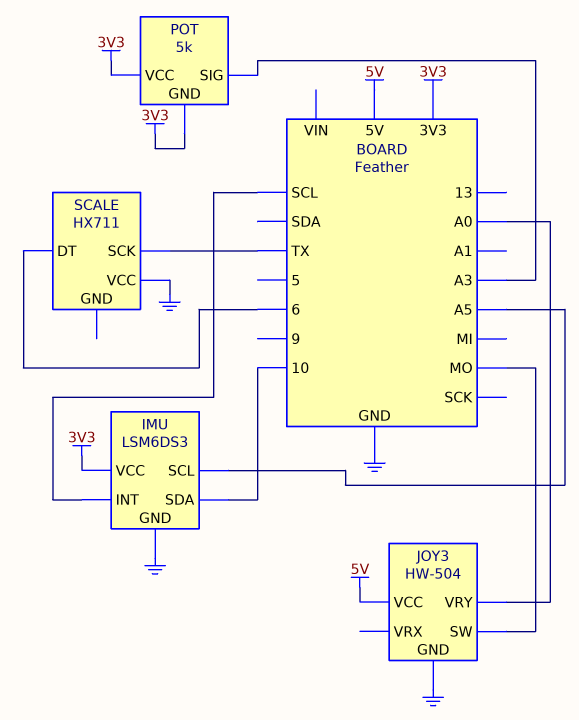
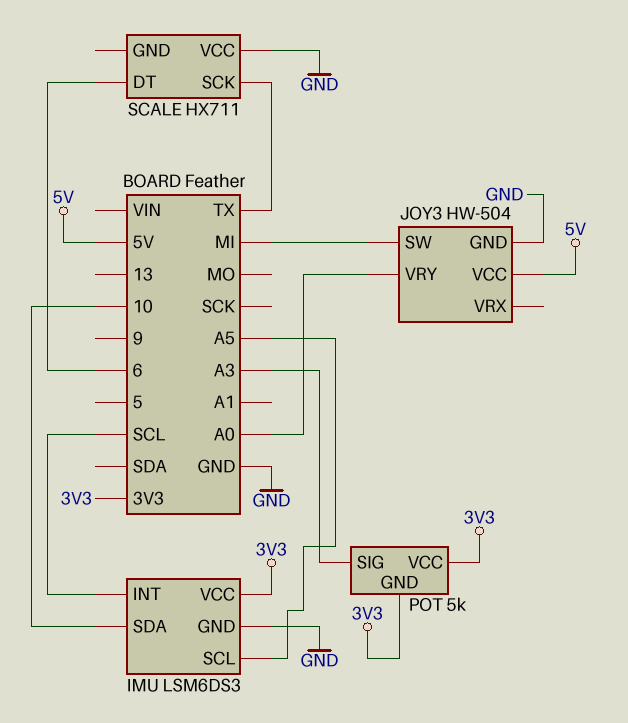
JOY3 pin SW: MO -> MI

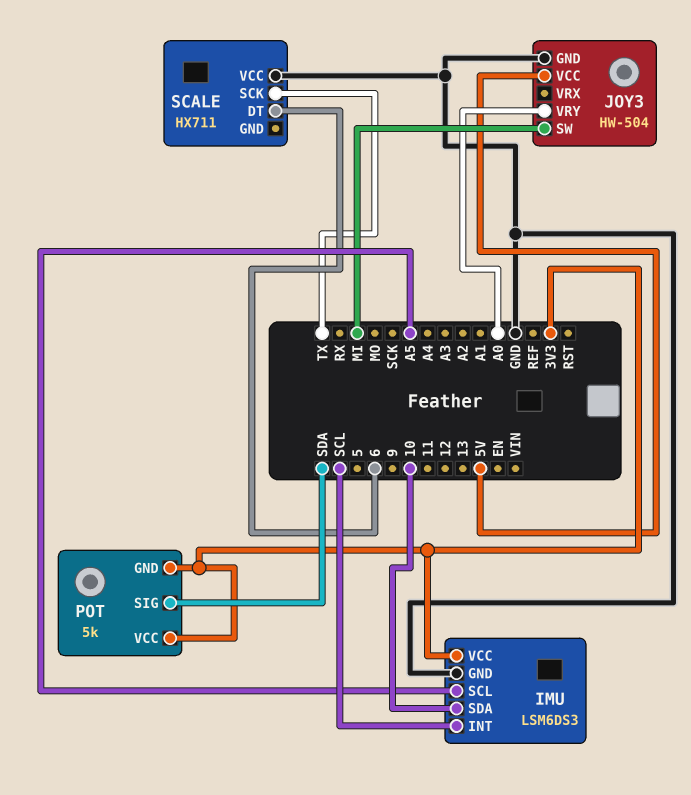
POT pin SIG: A3 -> SDA

